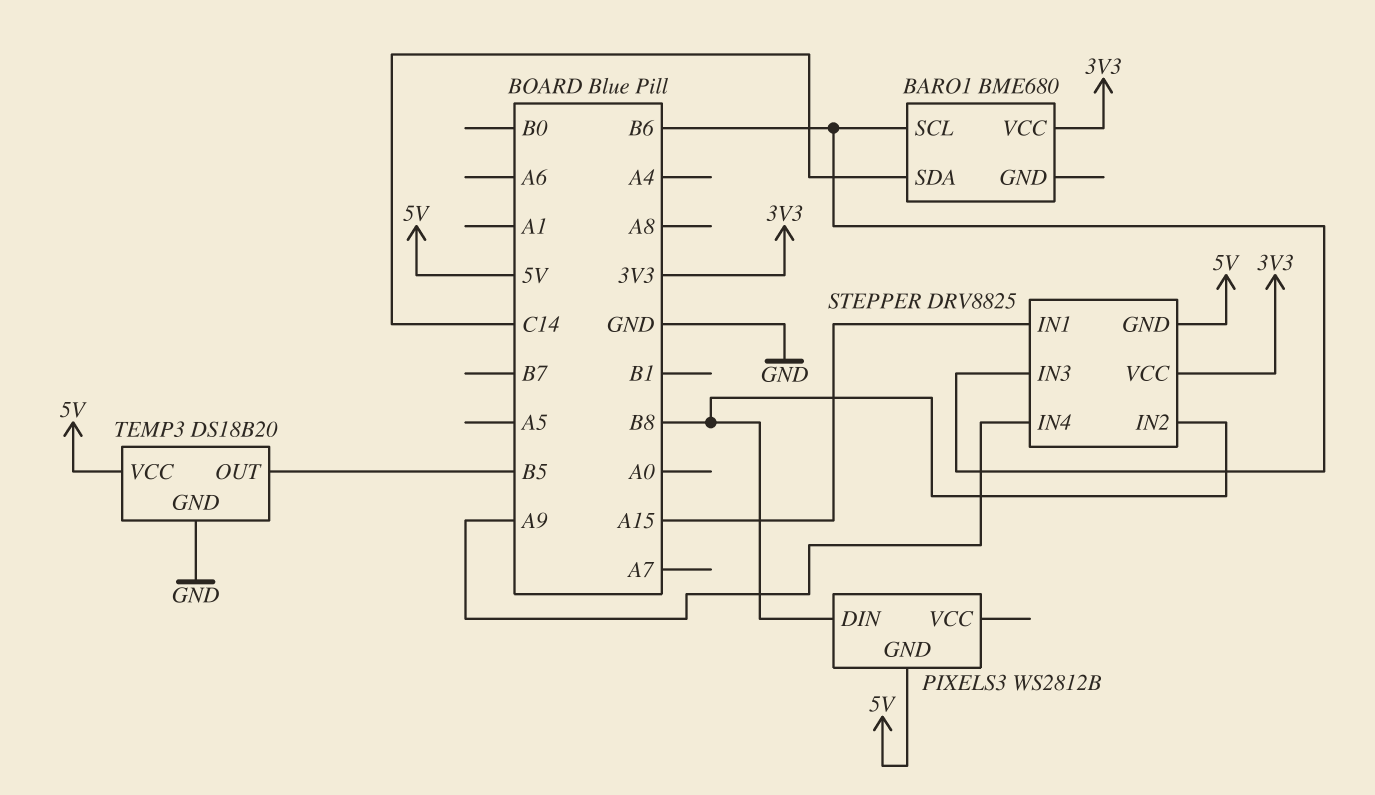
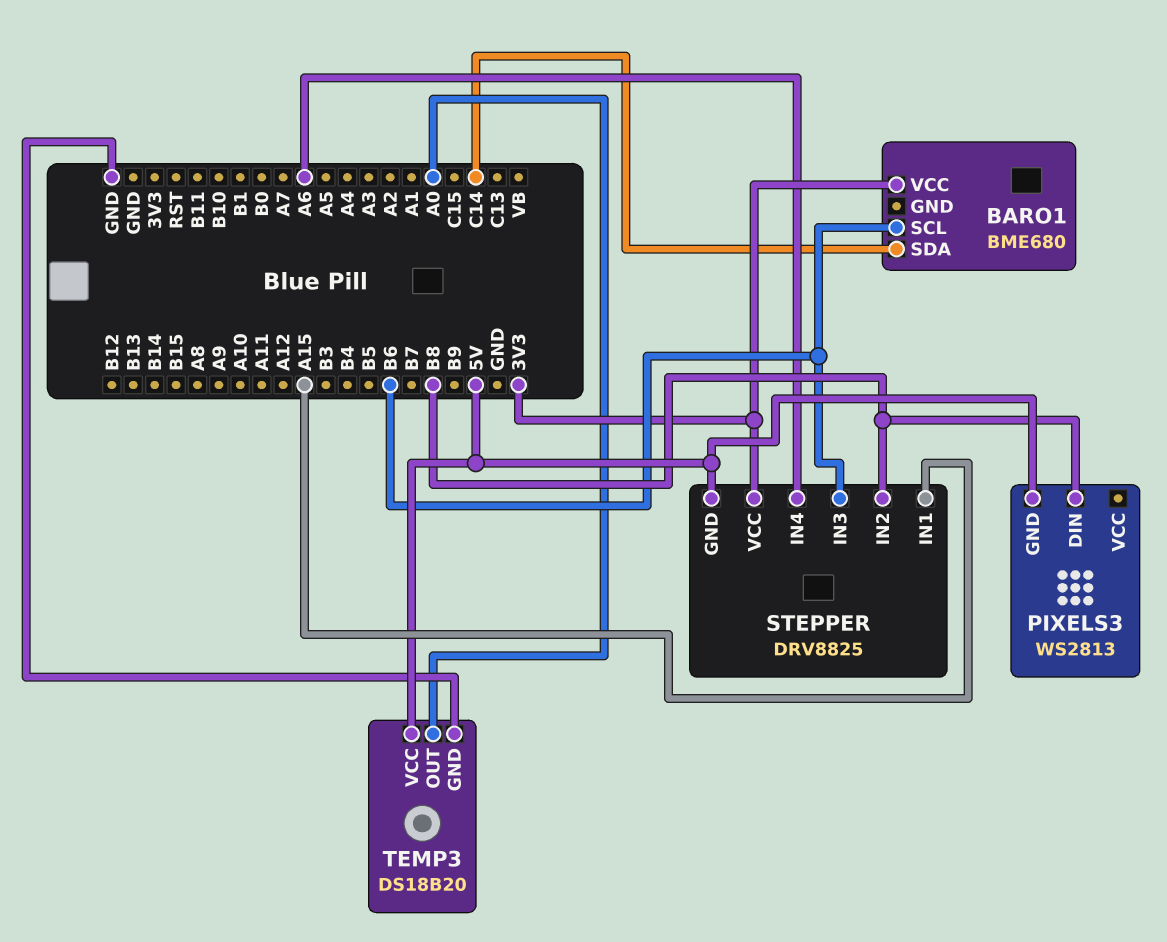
PIXELS3: WS2812B -> WS2813
STEPPER pin IN4: A9 -> A6
TEMP3 pin OUT: B5 -> A0

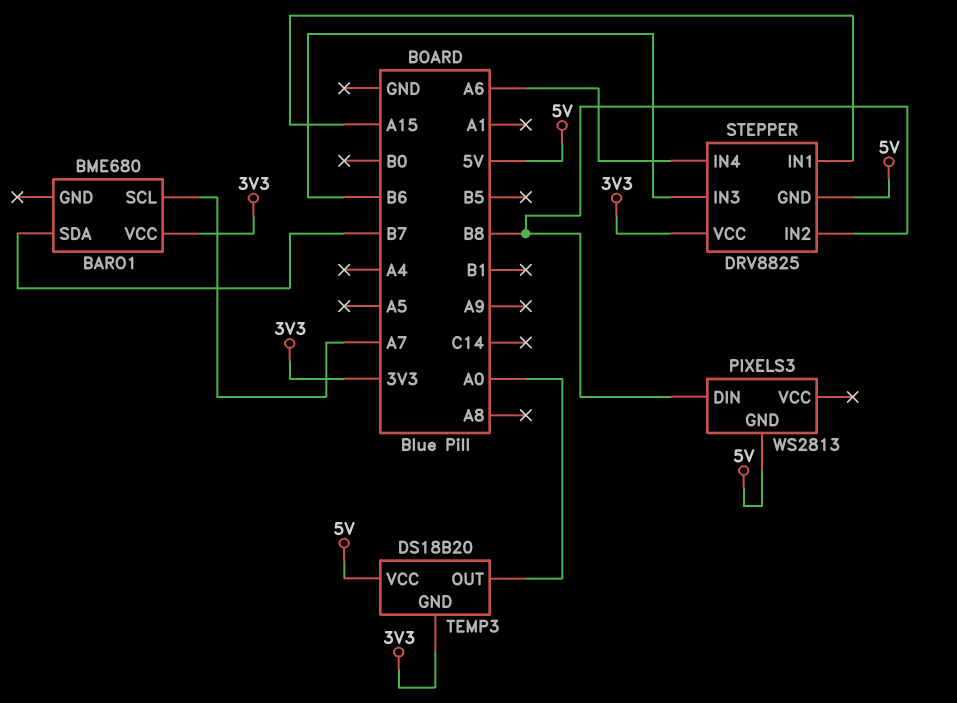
BARO1 pin SCL: B6 -> A7
BARO1 pin SDA: C14 -> B7
TEMP3 pin GND: GND -> 3V3

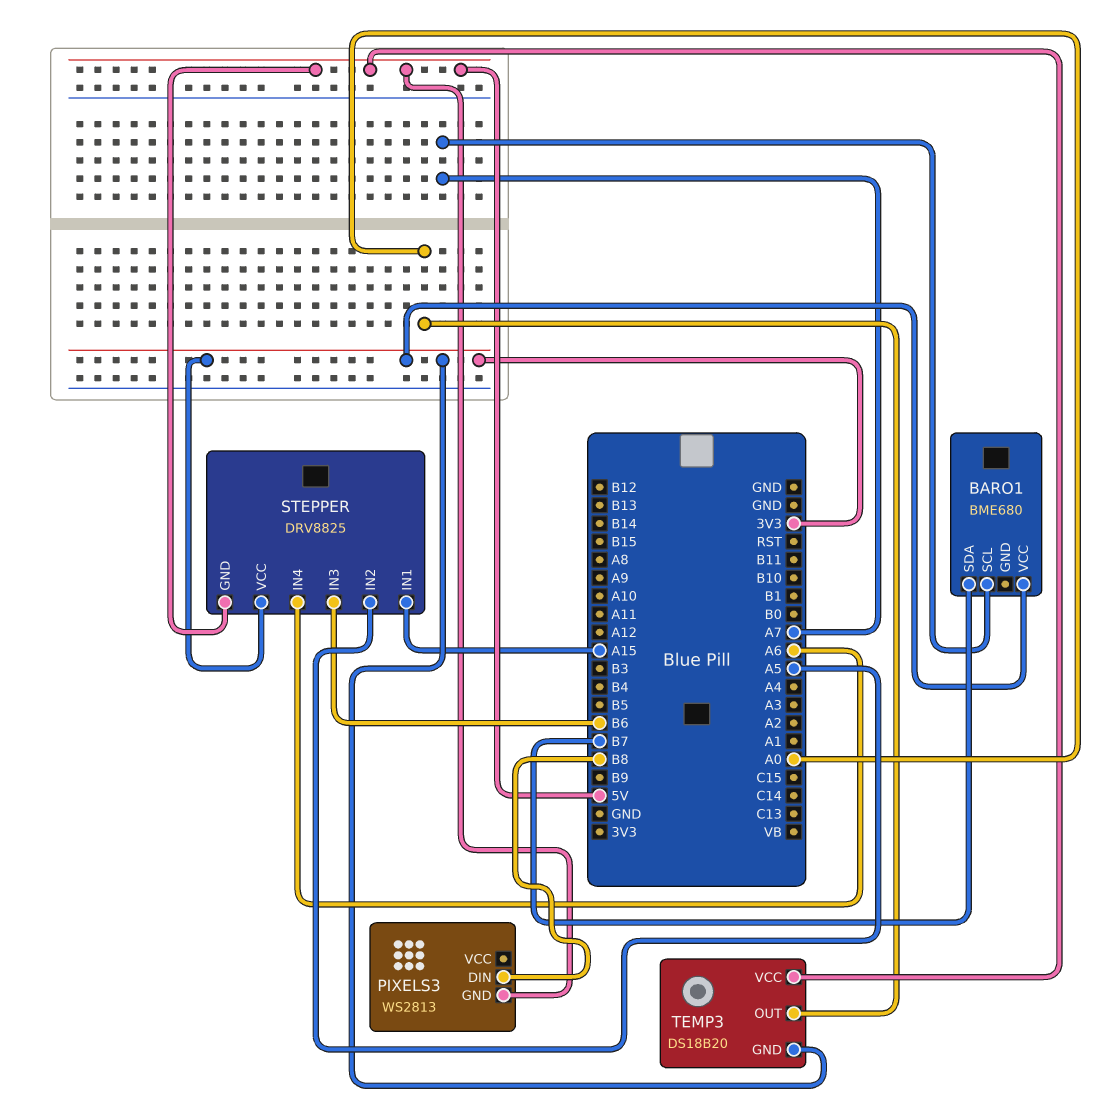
STEPPER pin IN2: B8 -> A5

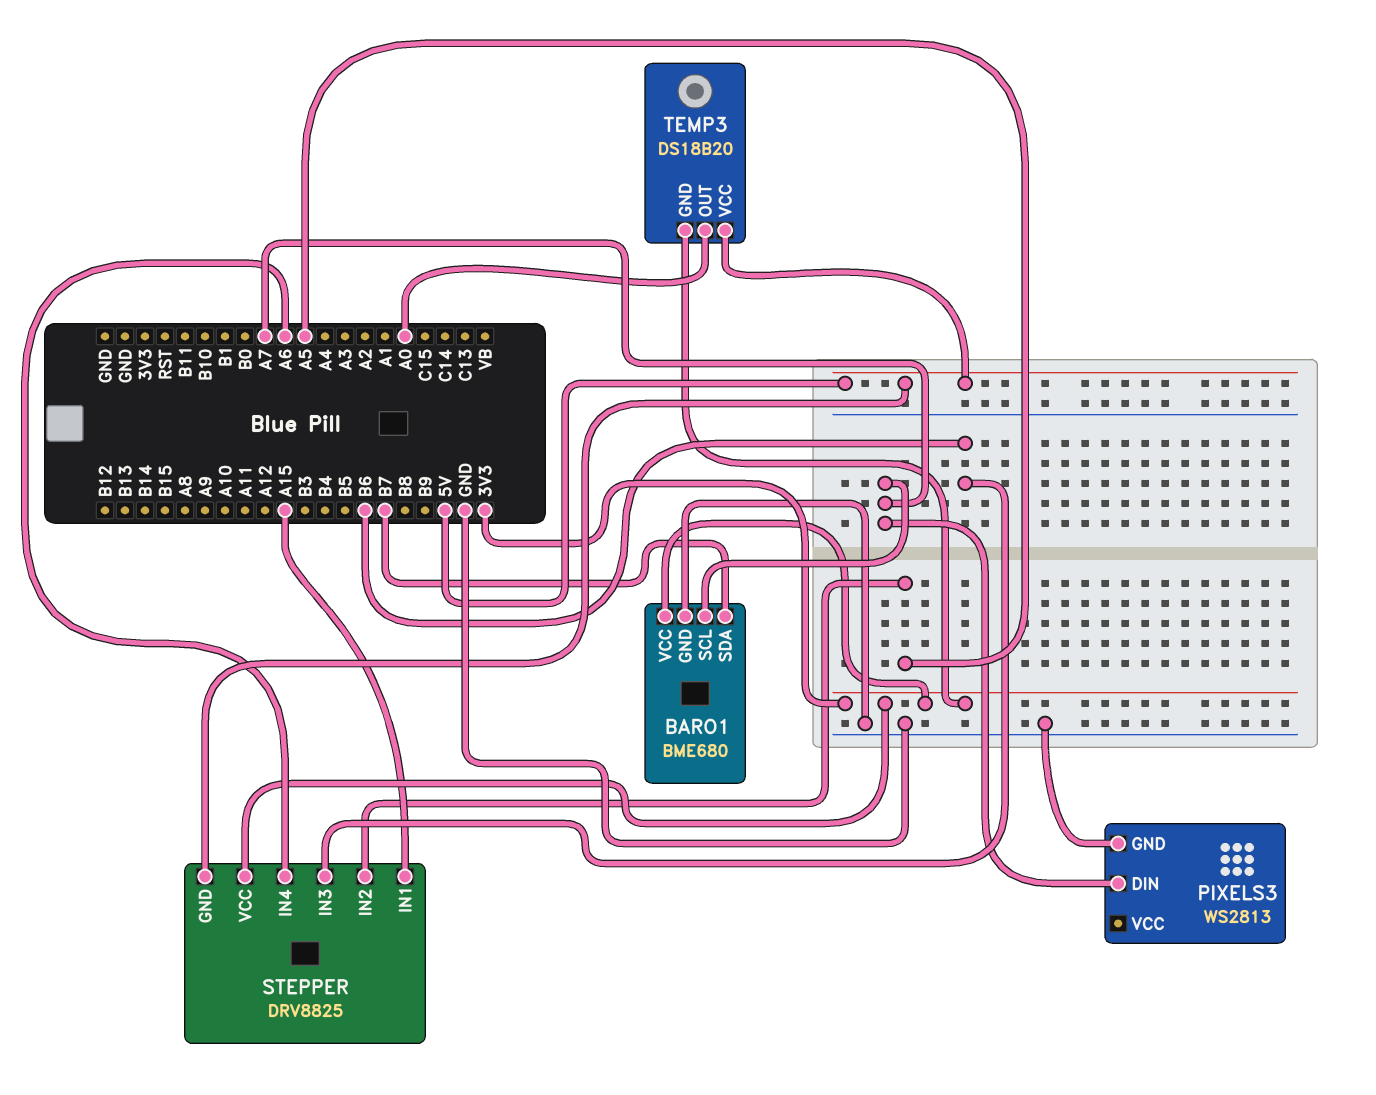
BARO1 pin GND: none -> GND
PIXELS3 pin DIN: B8 -> A7
PIXELS3 pin GND: 5V -> GND

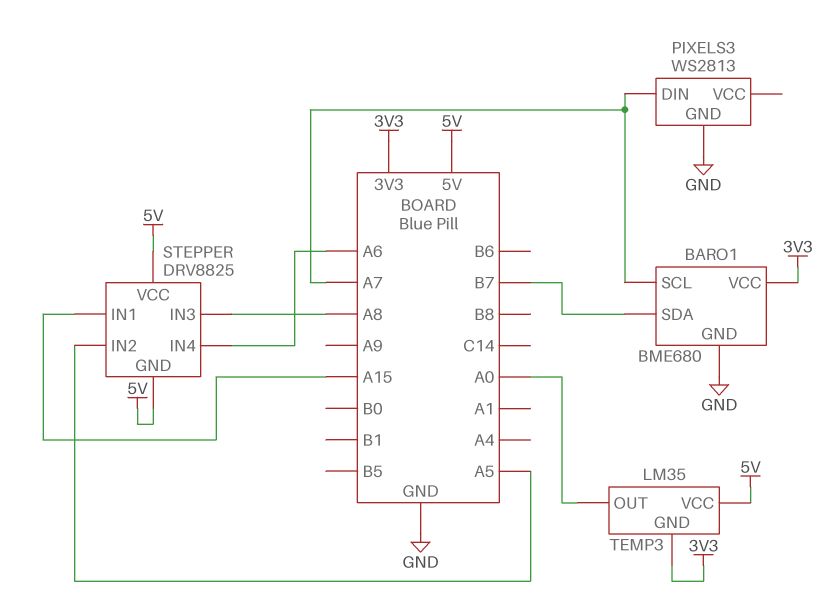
STEPPER pin IN3: B6 -> A8
STEPPER pin VCC: 3V3 -> 5V
TEMP3: DS18B20 -> LM35

